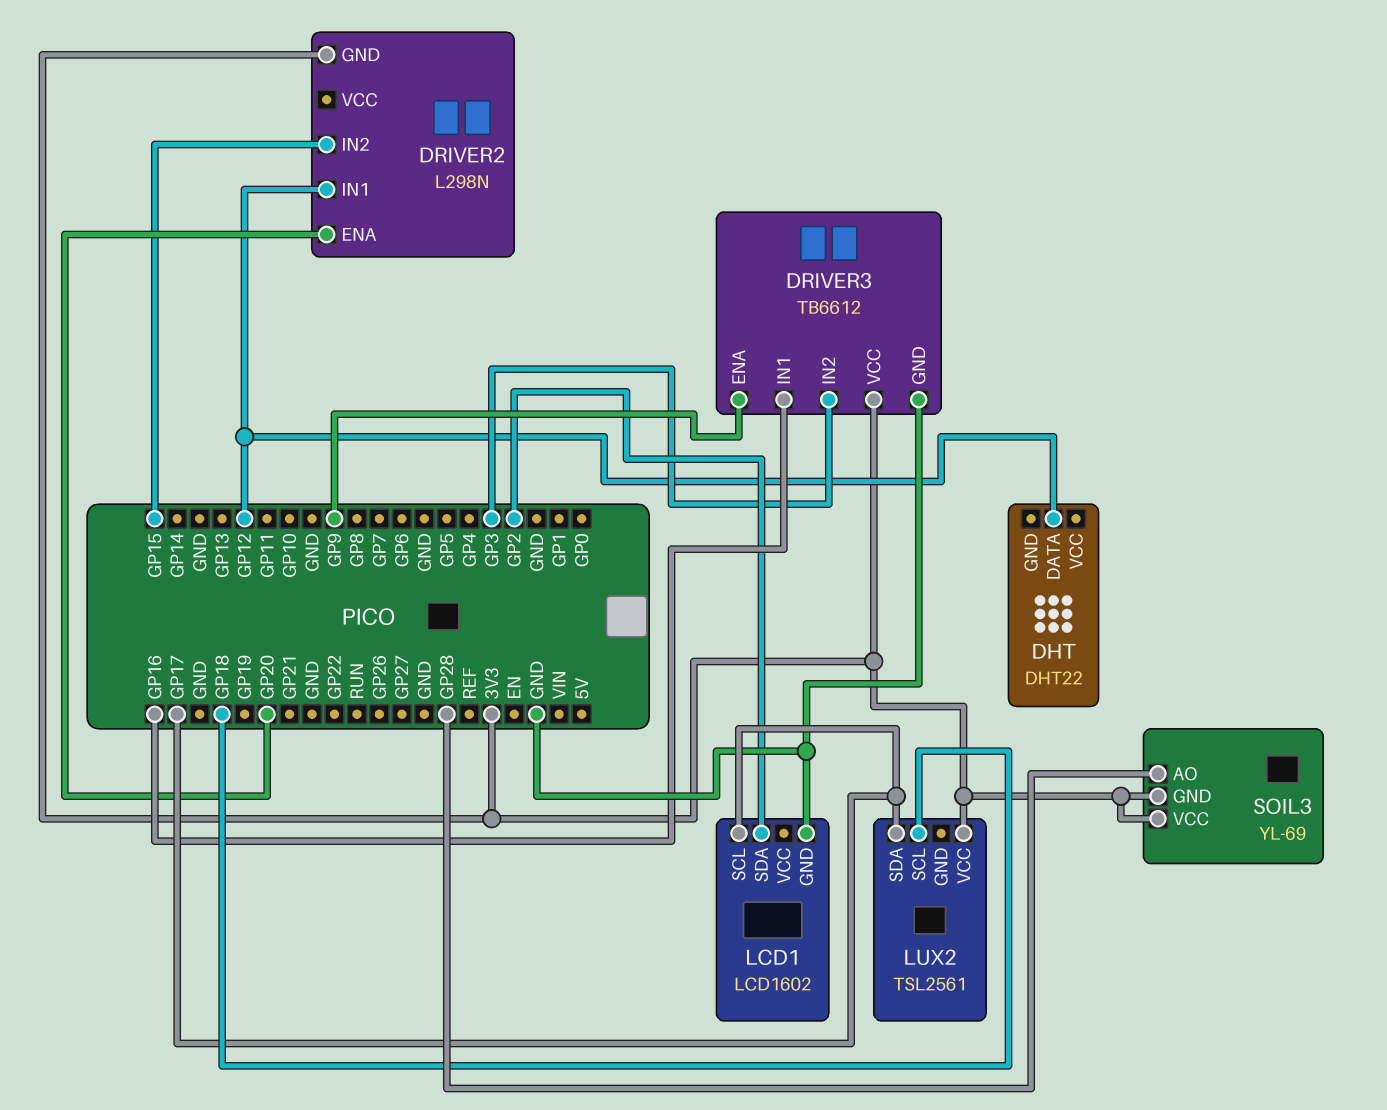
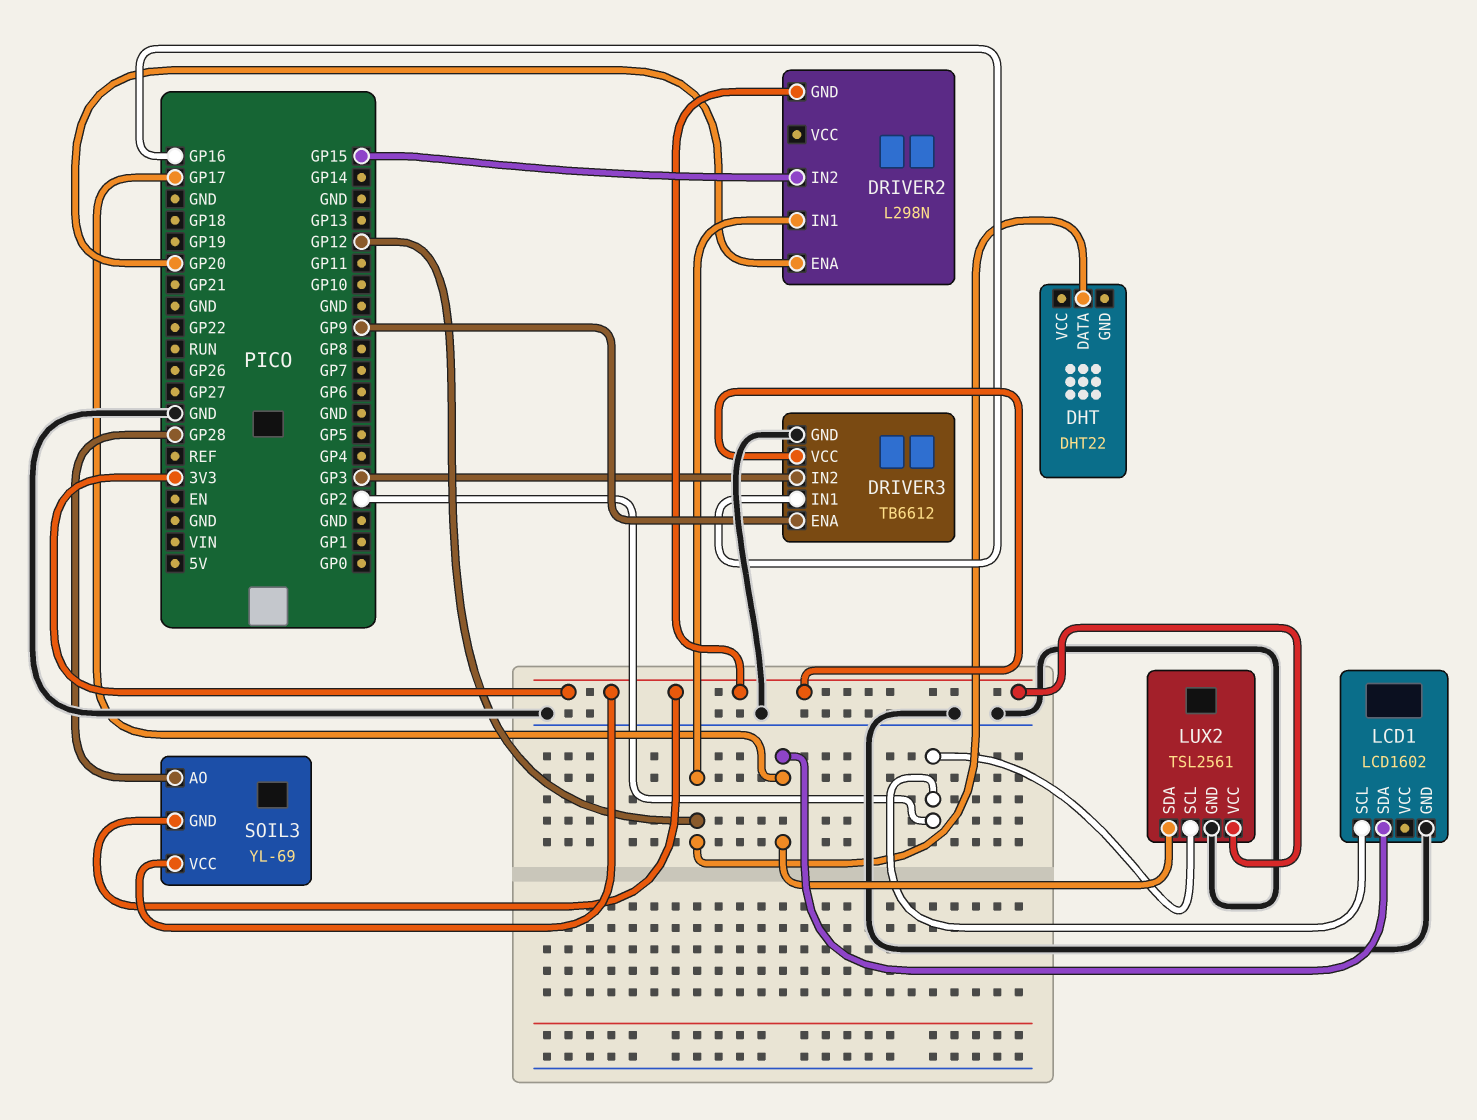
LCD1 pin SCL: GP17 -> GP2
LCD1 pin SDA: GP2 -> GP17
LUX2 pin GND: none -> GND
LUX2 pin SCL: GP18 -> GP2

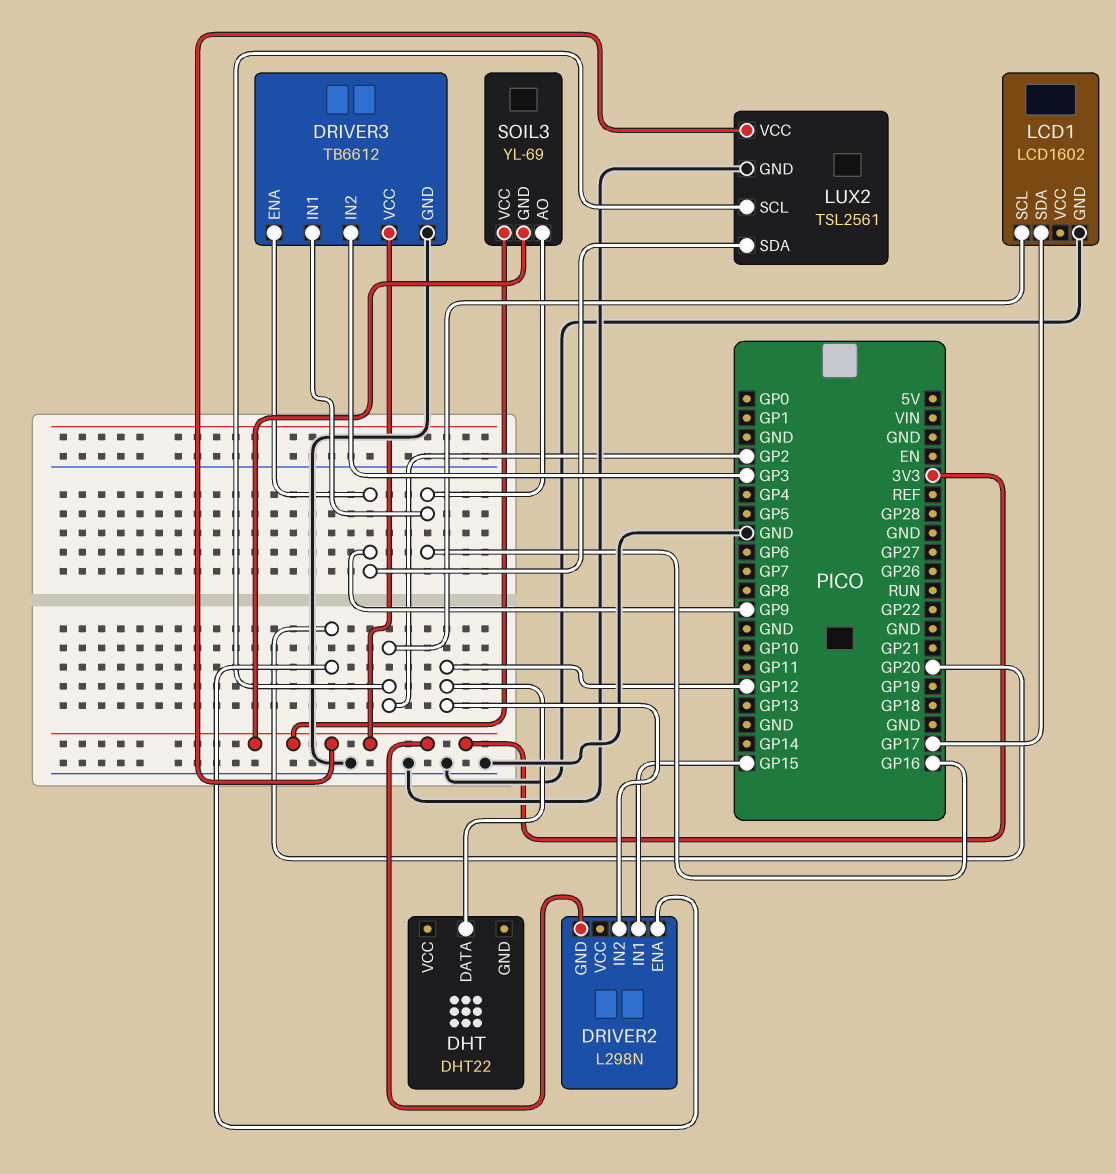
DRIVER2 pin IN1: GP12 -> GP15
DRIVER2 pin IN2: GP15 -> GP12
LUX2 pin SDA: GP17 -> GP9
SOIL3 pin AO: GP28 -> GP16

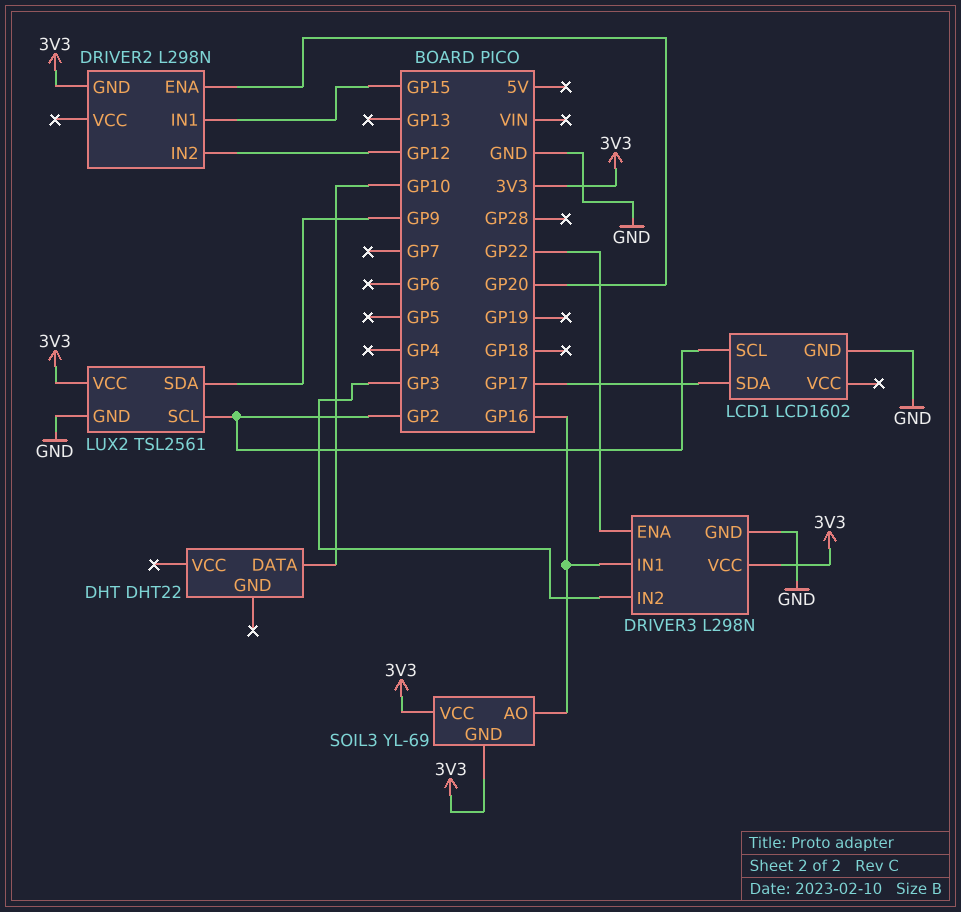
DHT pin DATA: GP12 -> GP10
DRIVER3: TB6612 -> L298N
DRIVER3 pin ENA: GP9 -> GP22

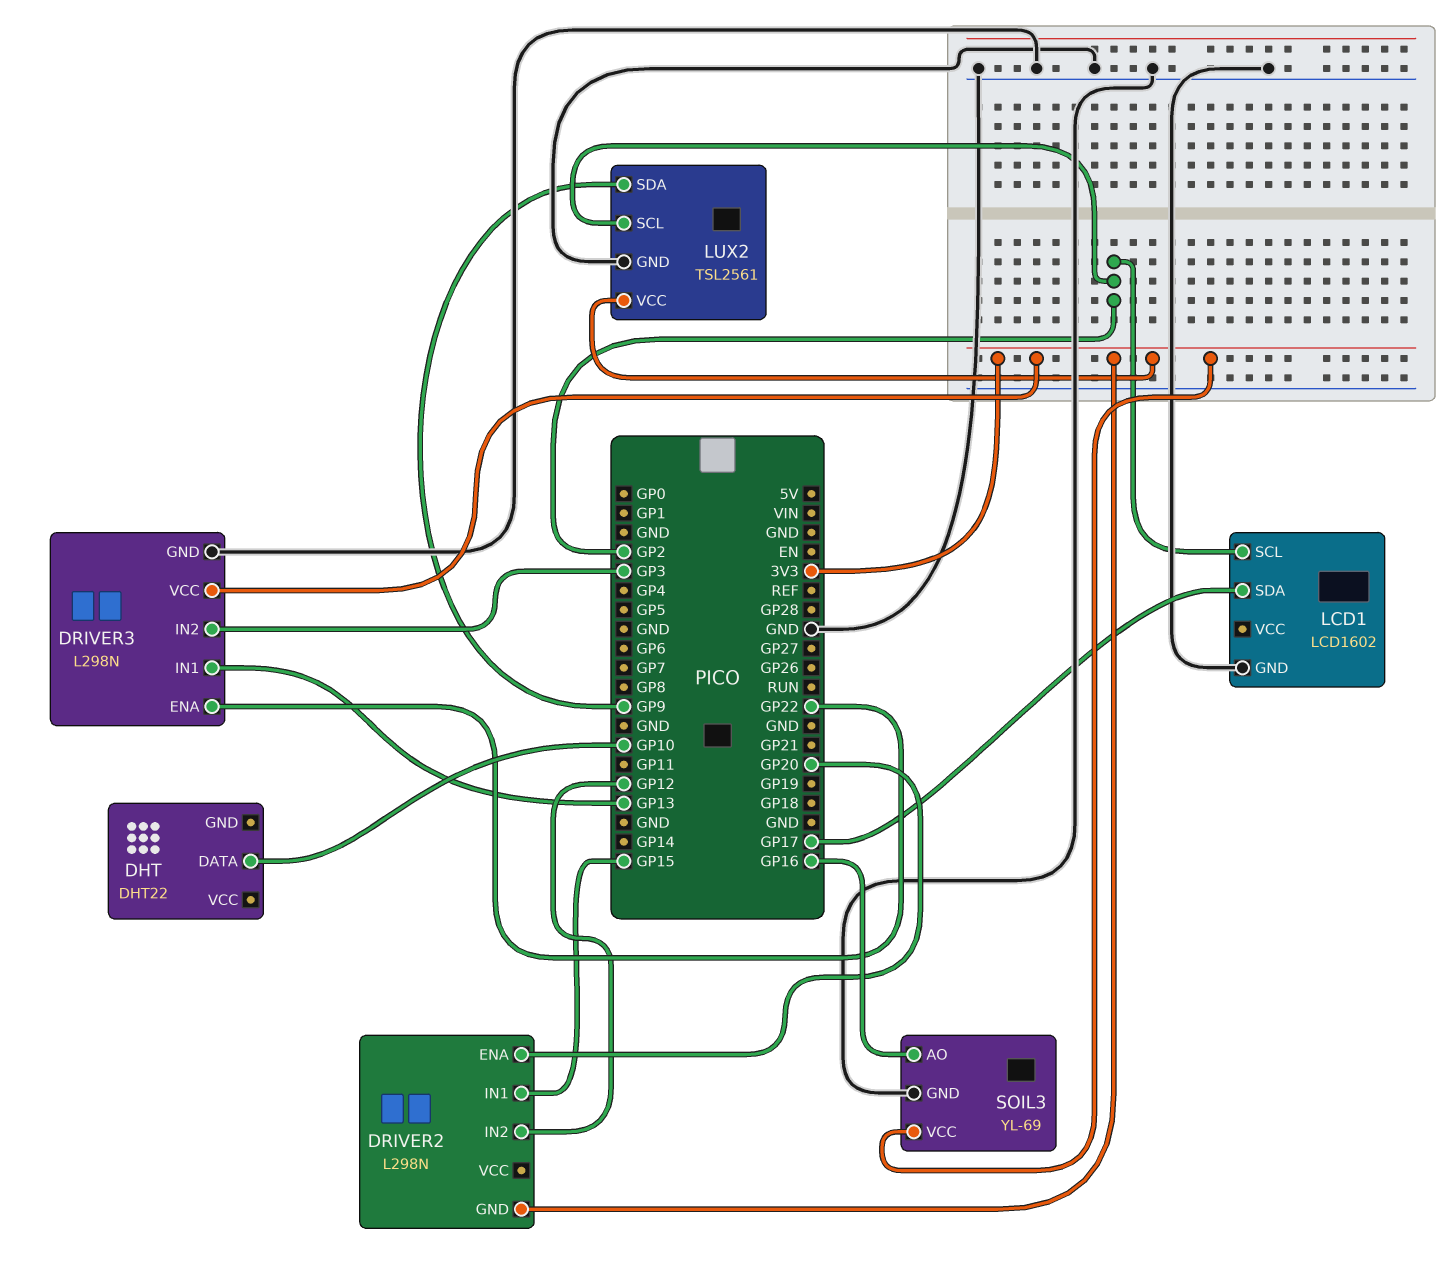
DRIVER3 pin IN1: GP16 -> GP13
SOIL3 pin GND: 3V3 -> GND

